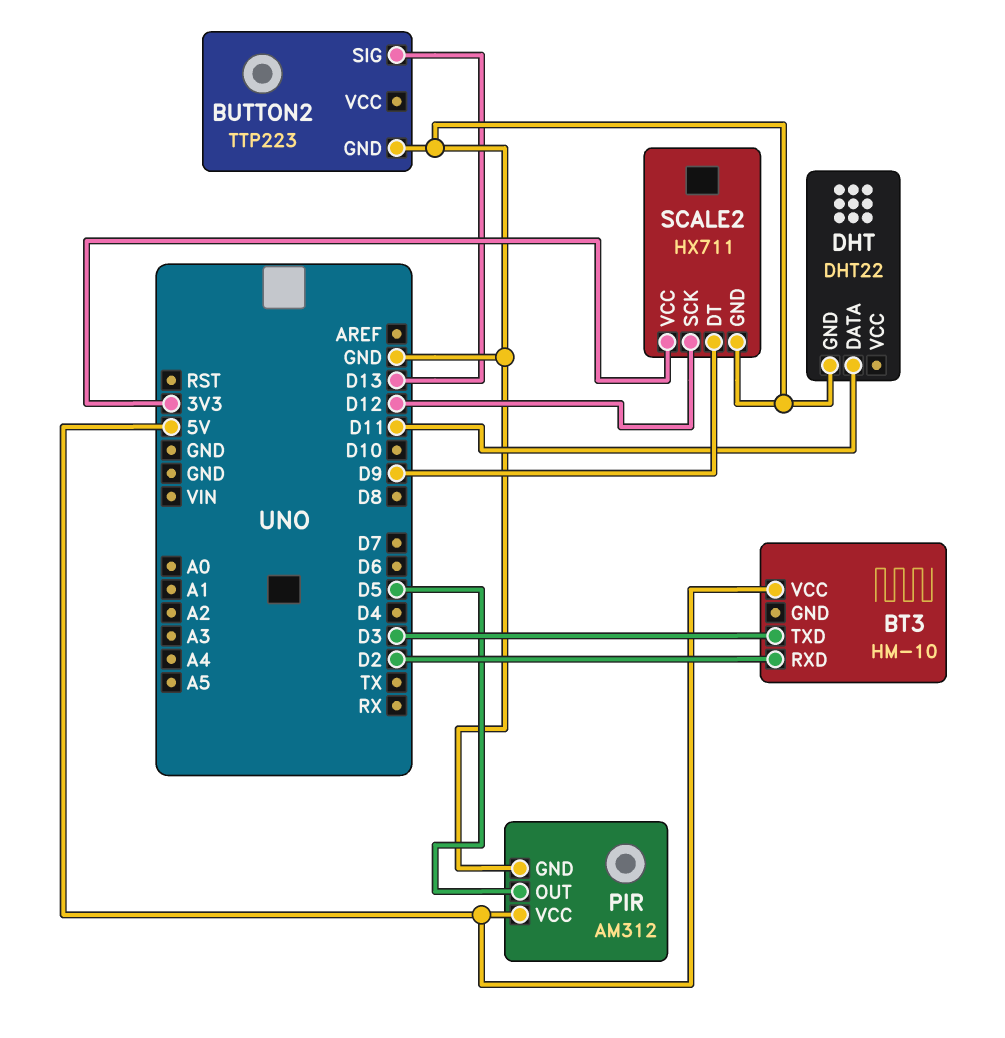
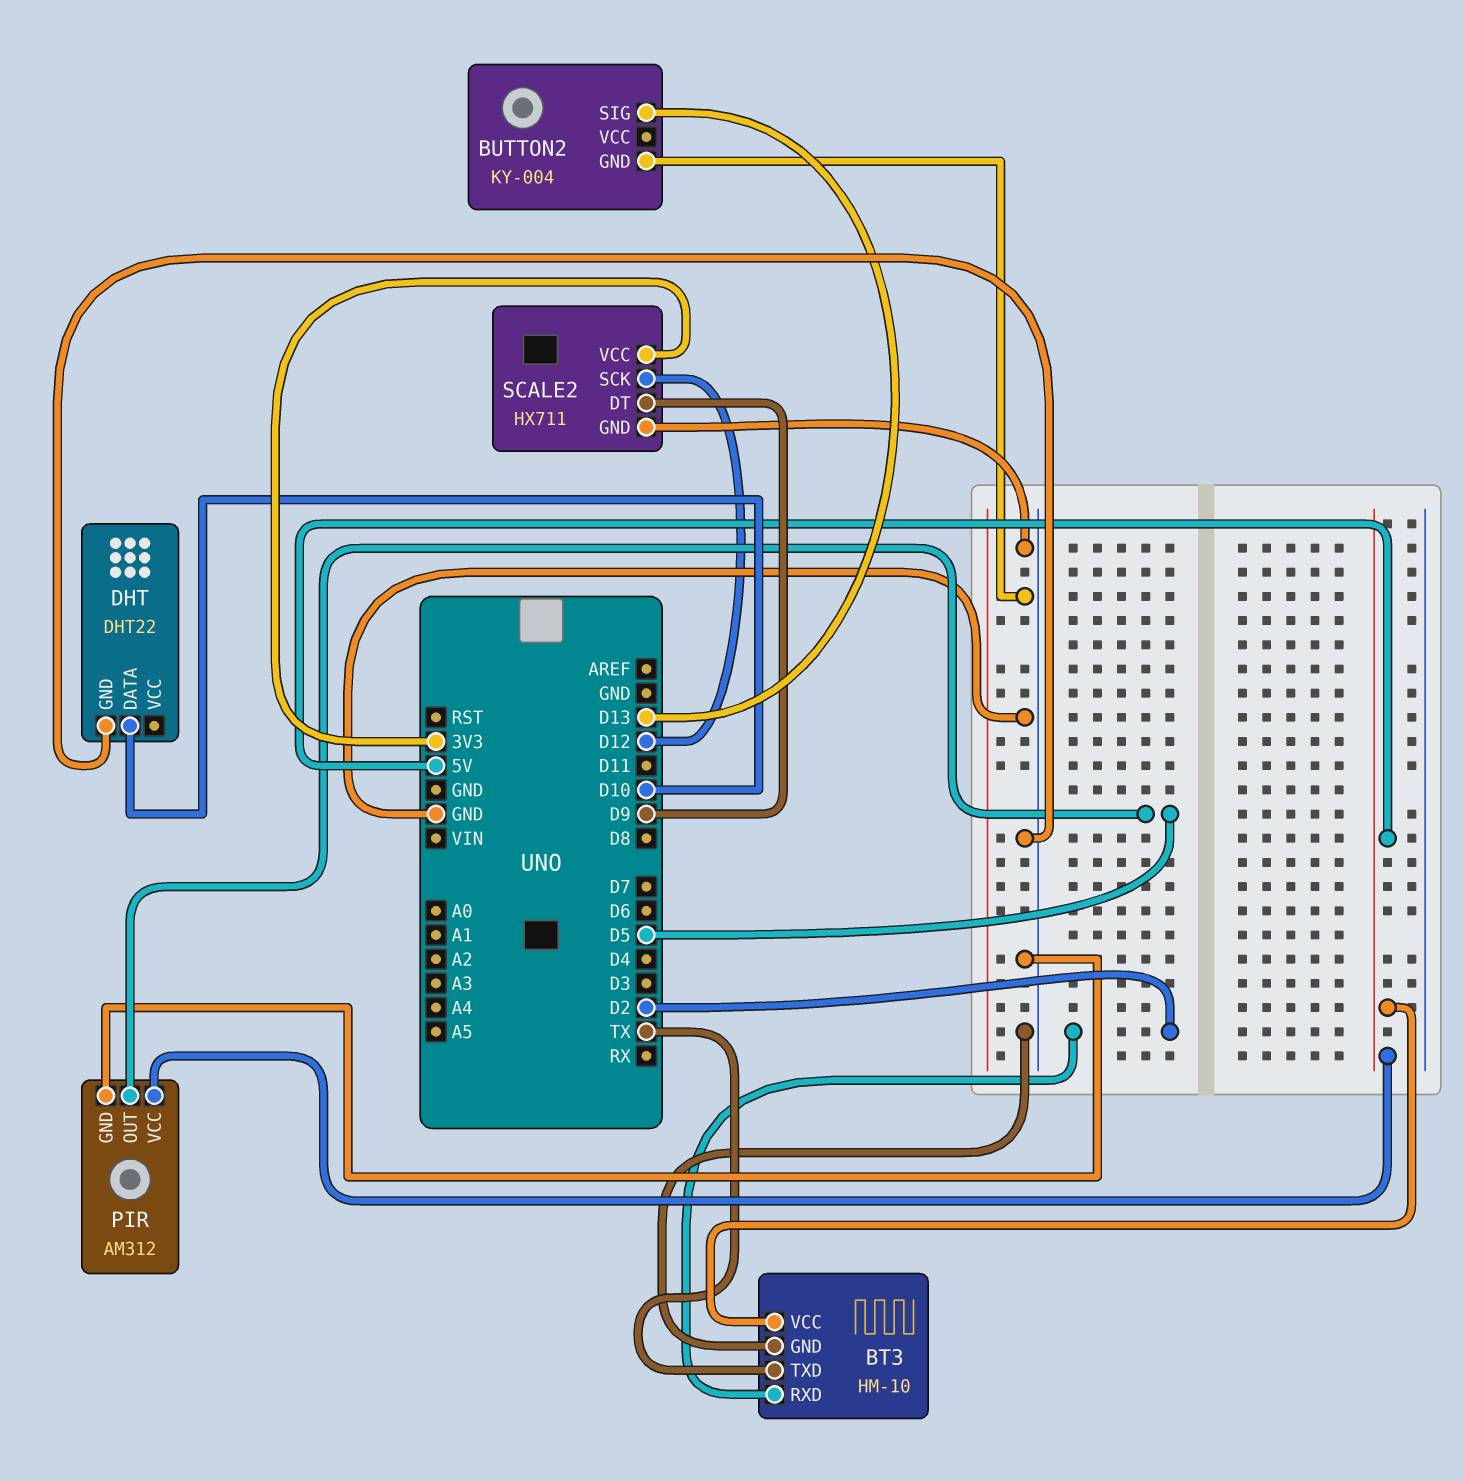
BT3 pin GND: none -> GND
BT3 pin TXD: D3 -> TX
BUTTON2: TTP223 -> KY-004
DHT pin DATA: D11 -> D10

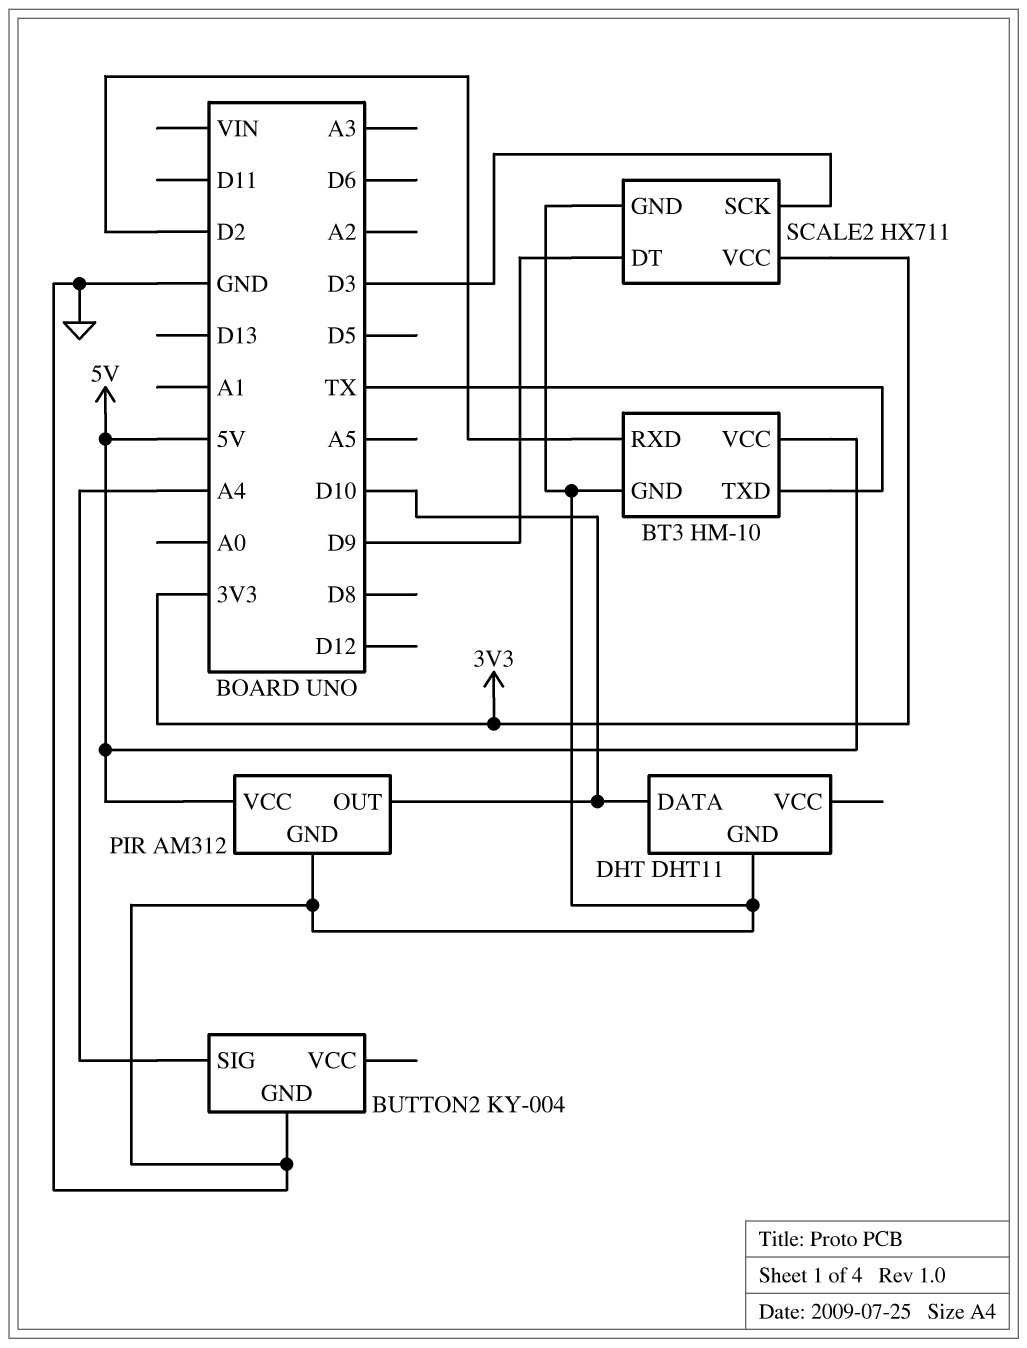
BUTTON2 pin SIG: D13 -> A4
DHT: DHT22 -> DHT11
PIR pin OUT: D5 -> D10
SCALE2 pin SCK: D12 -> D3

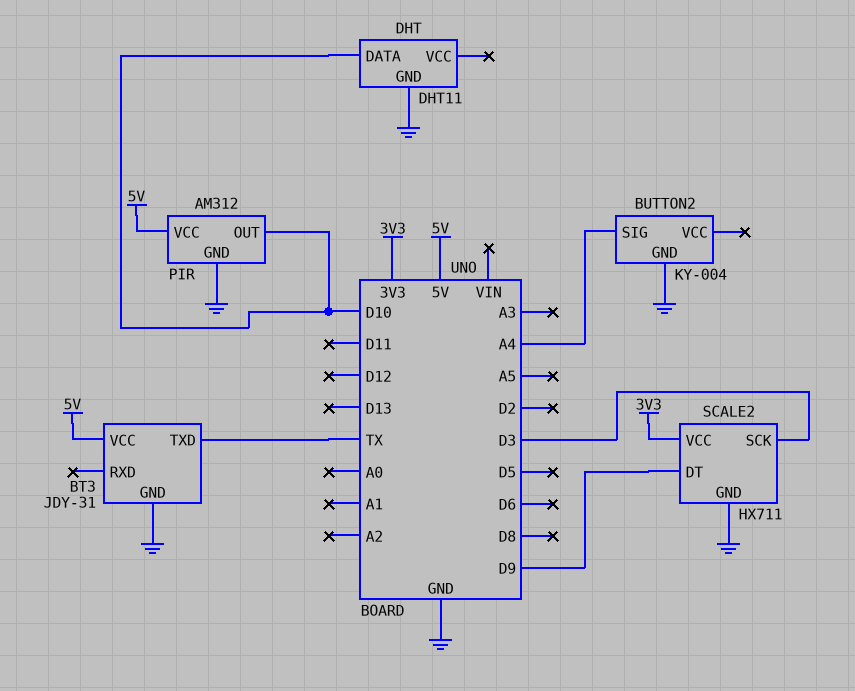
BT3: HM-10 -> JDY-31
BT3 pin RXD: D2 -> none

